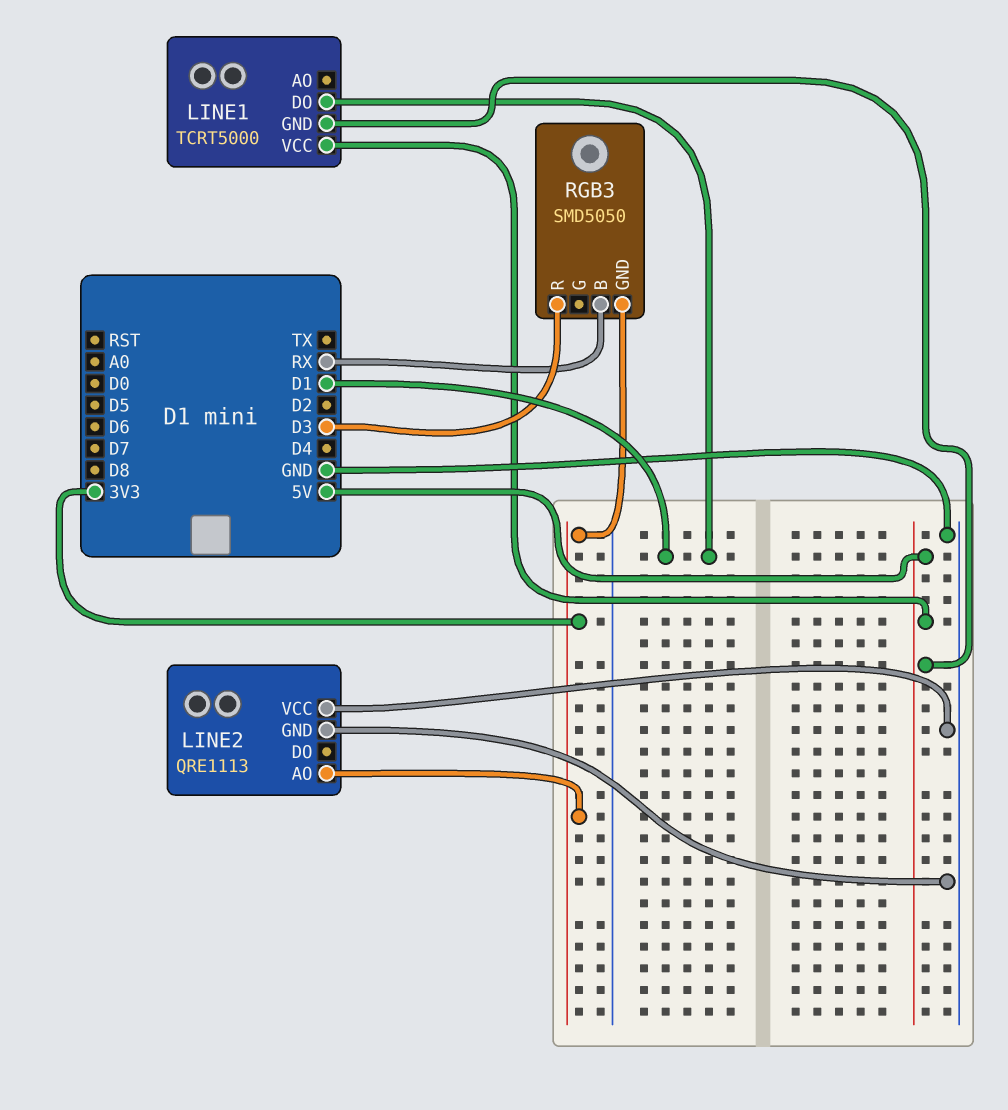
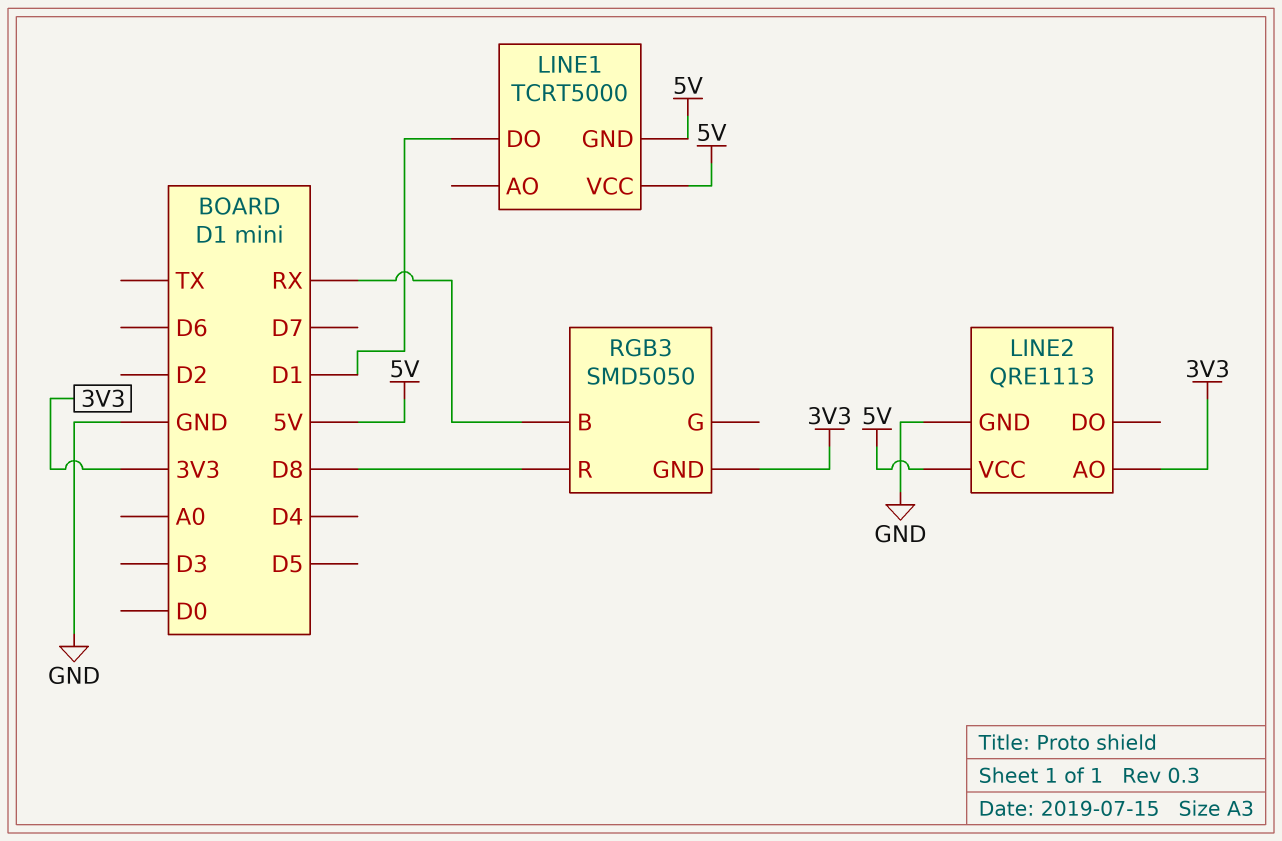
LINE2 pin VCC: GND -> 5V
RGB3 pin R: D3 -> D8

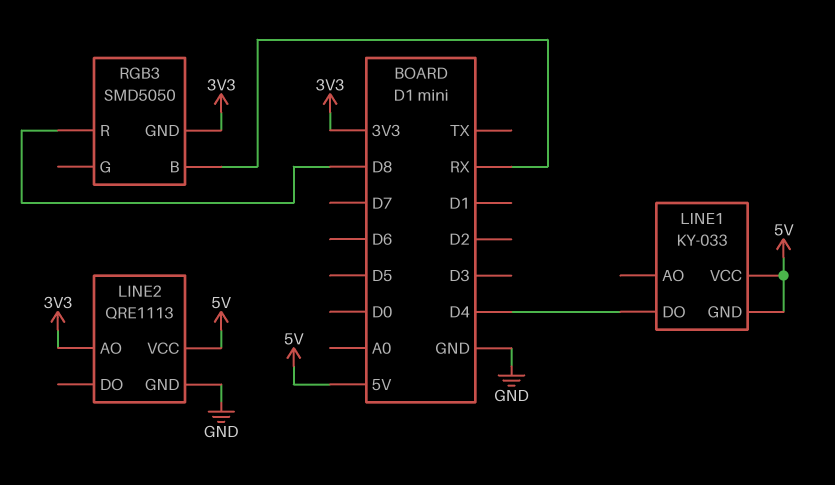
LINE1: TCRT5000 -> KY-033
LINE1 pin DO: D1 -> D4

